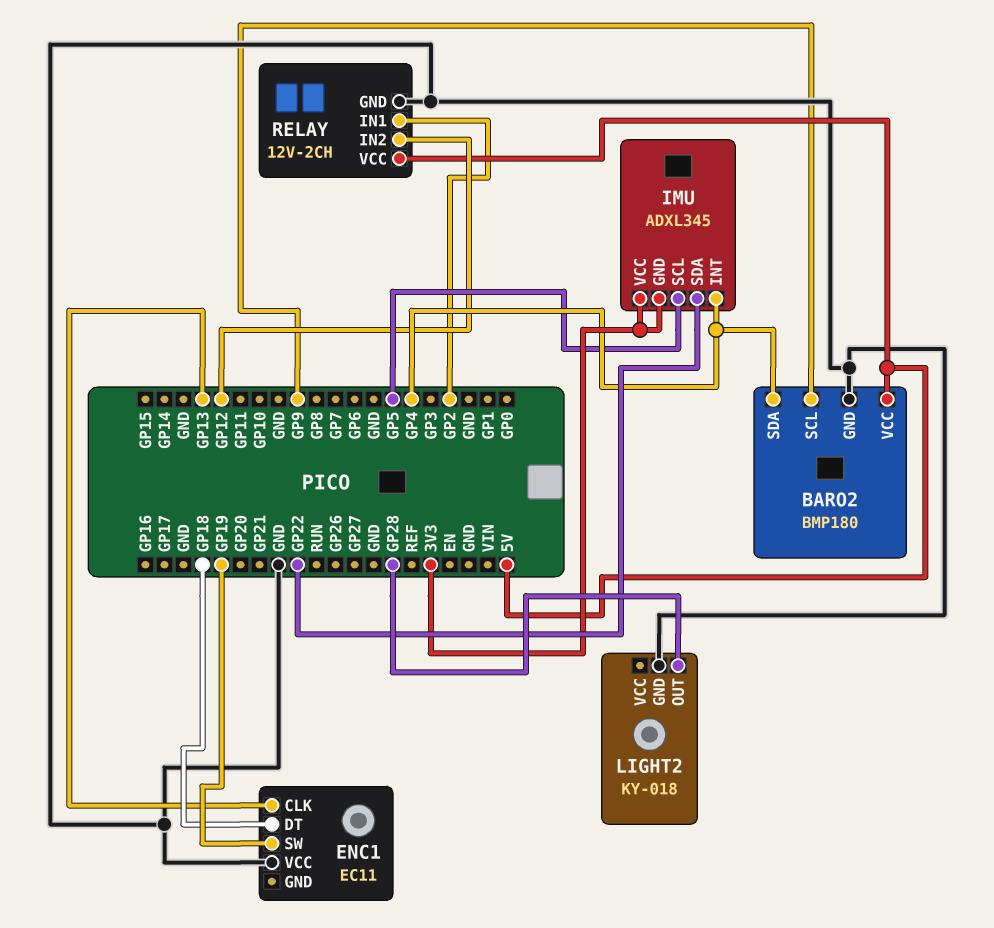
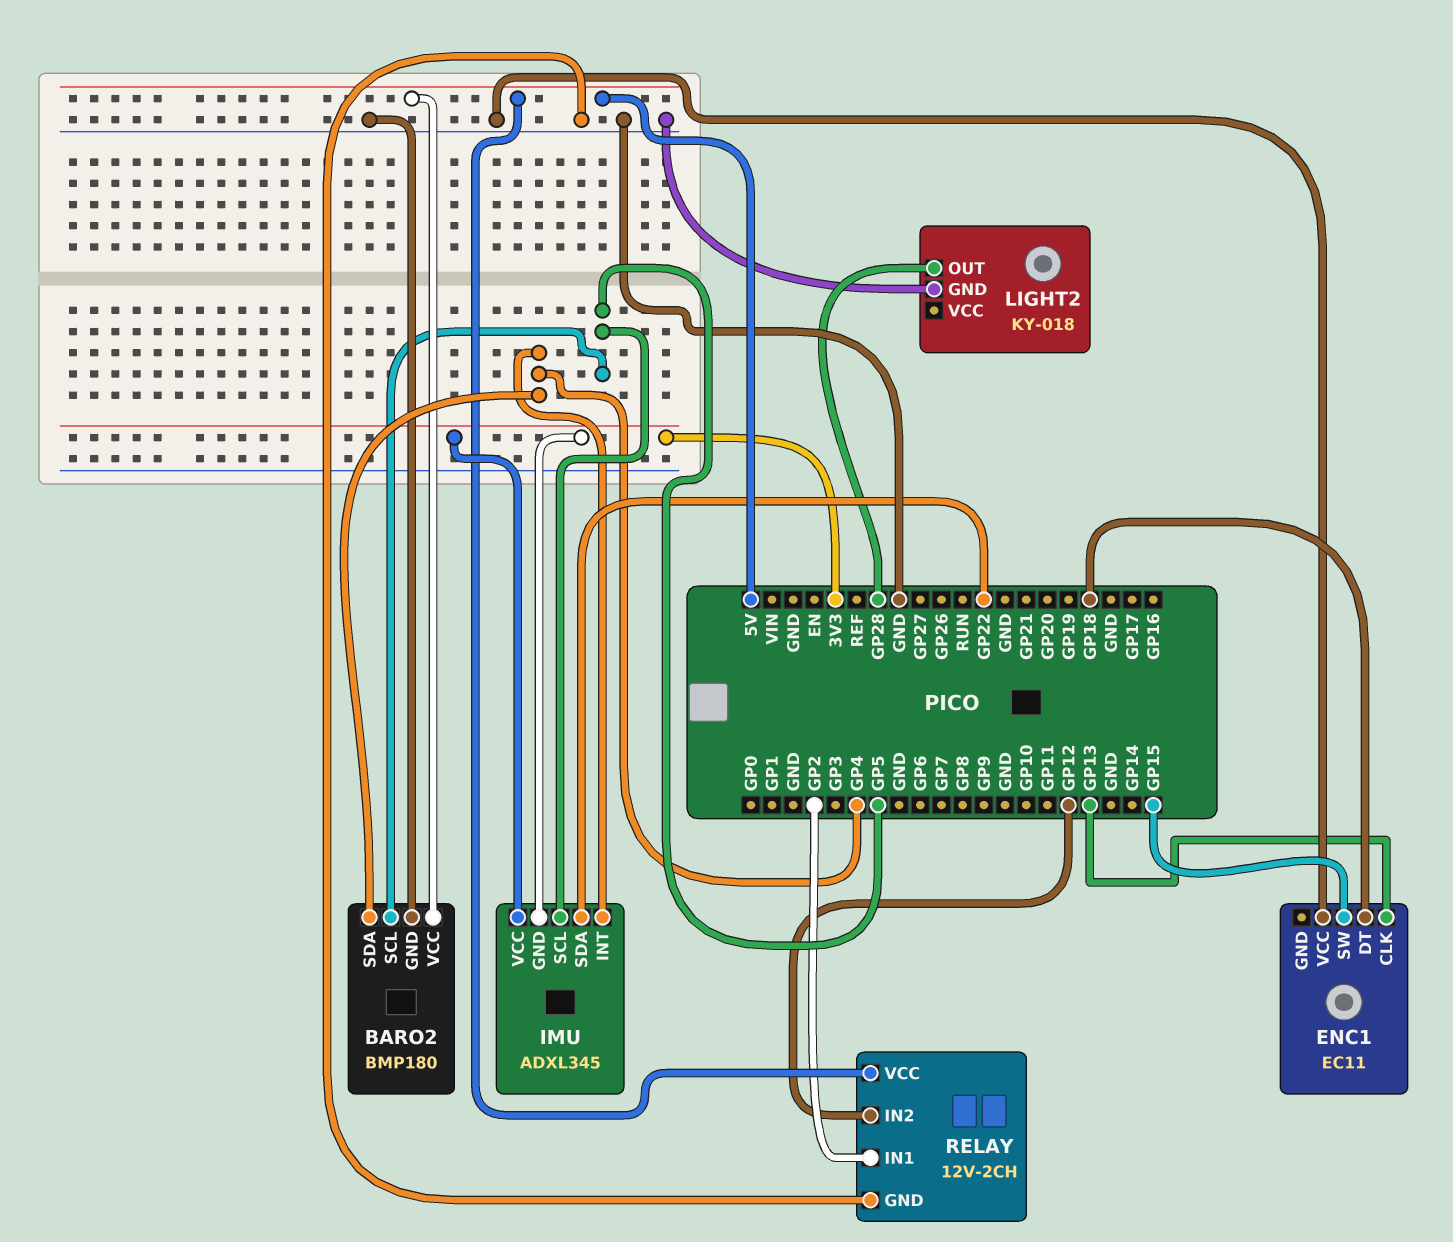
BARO2 pin SCL: GP9 -> GP5
ENC1 pin SW: GP19 -> GP15

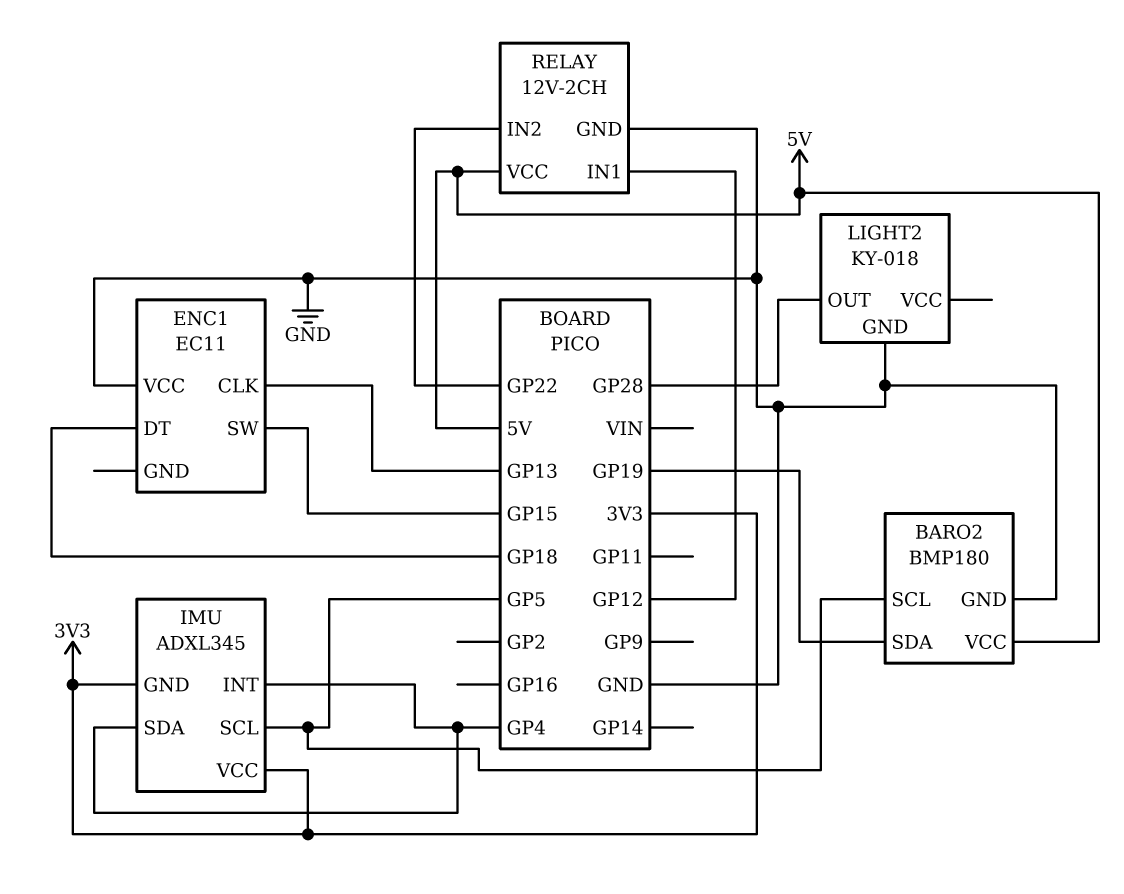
BARO2 pin SDA: GP4 -> GP19
IMU pin SDA: GP22 -> GP4
RELAY pin IN1: GP2 -> GP12
RELAY pin IN2: GP12 -> GP22

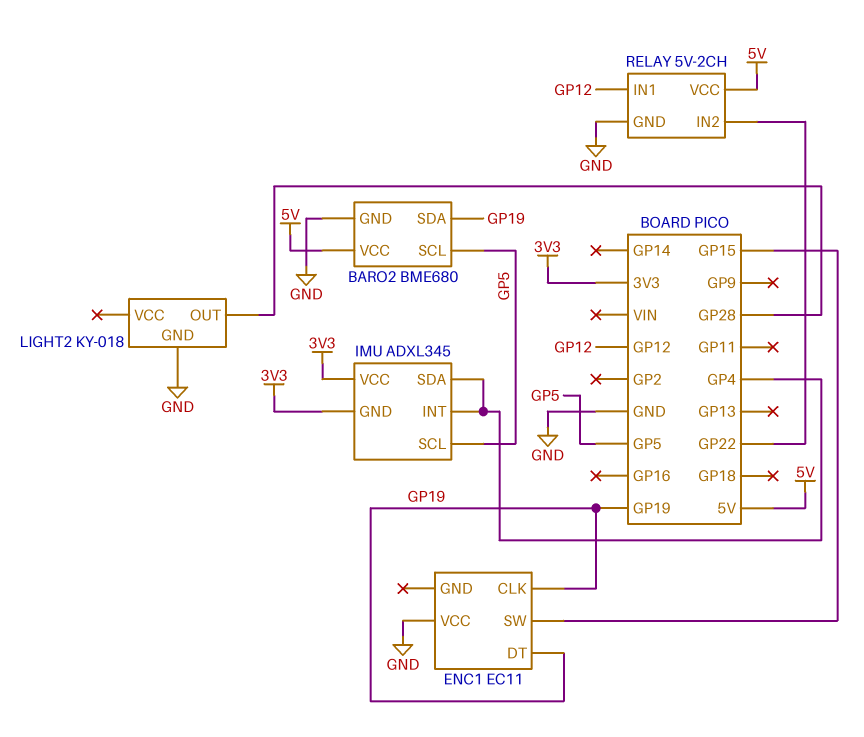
BARO2: BMP180 -> BME680
ENC1 pin CLK: GP13 -> GP19
ENC1 pin DT: GP18 -> GP19
RELAY: 12V-2CH -> 5V-2CH

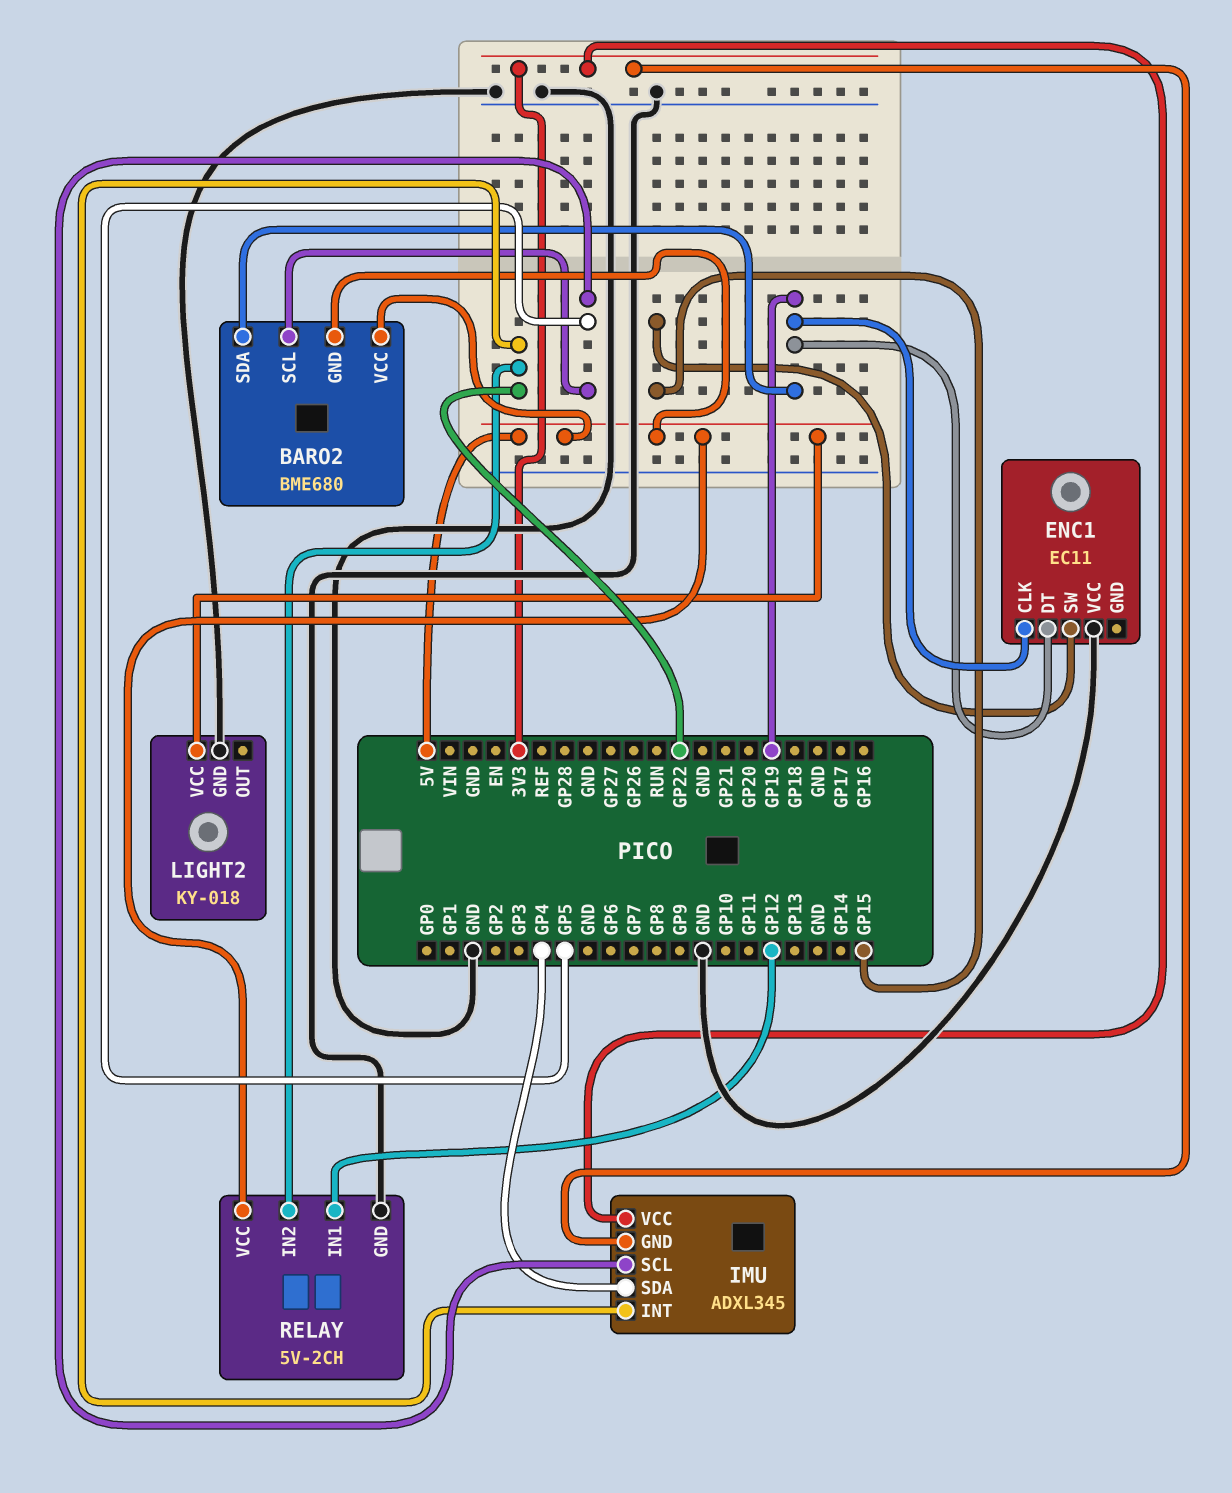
BARO2 pin GND: GND -> 5V
IMU pin INT: GP4 -> GP22
LIGHT2 pin OUT: GP28 -> none
LIGHT2 pin VCC: none -> 5V

